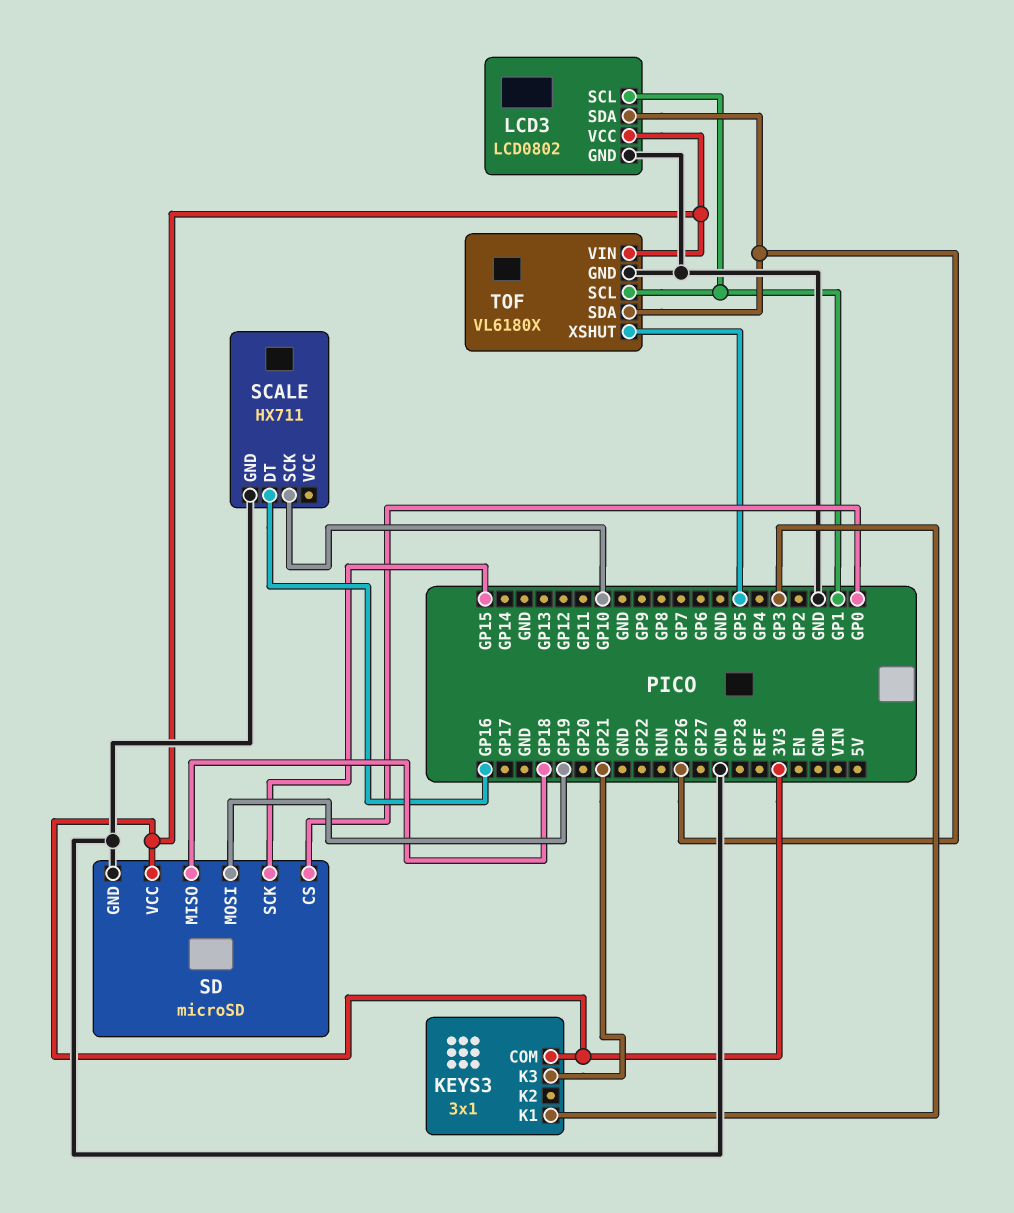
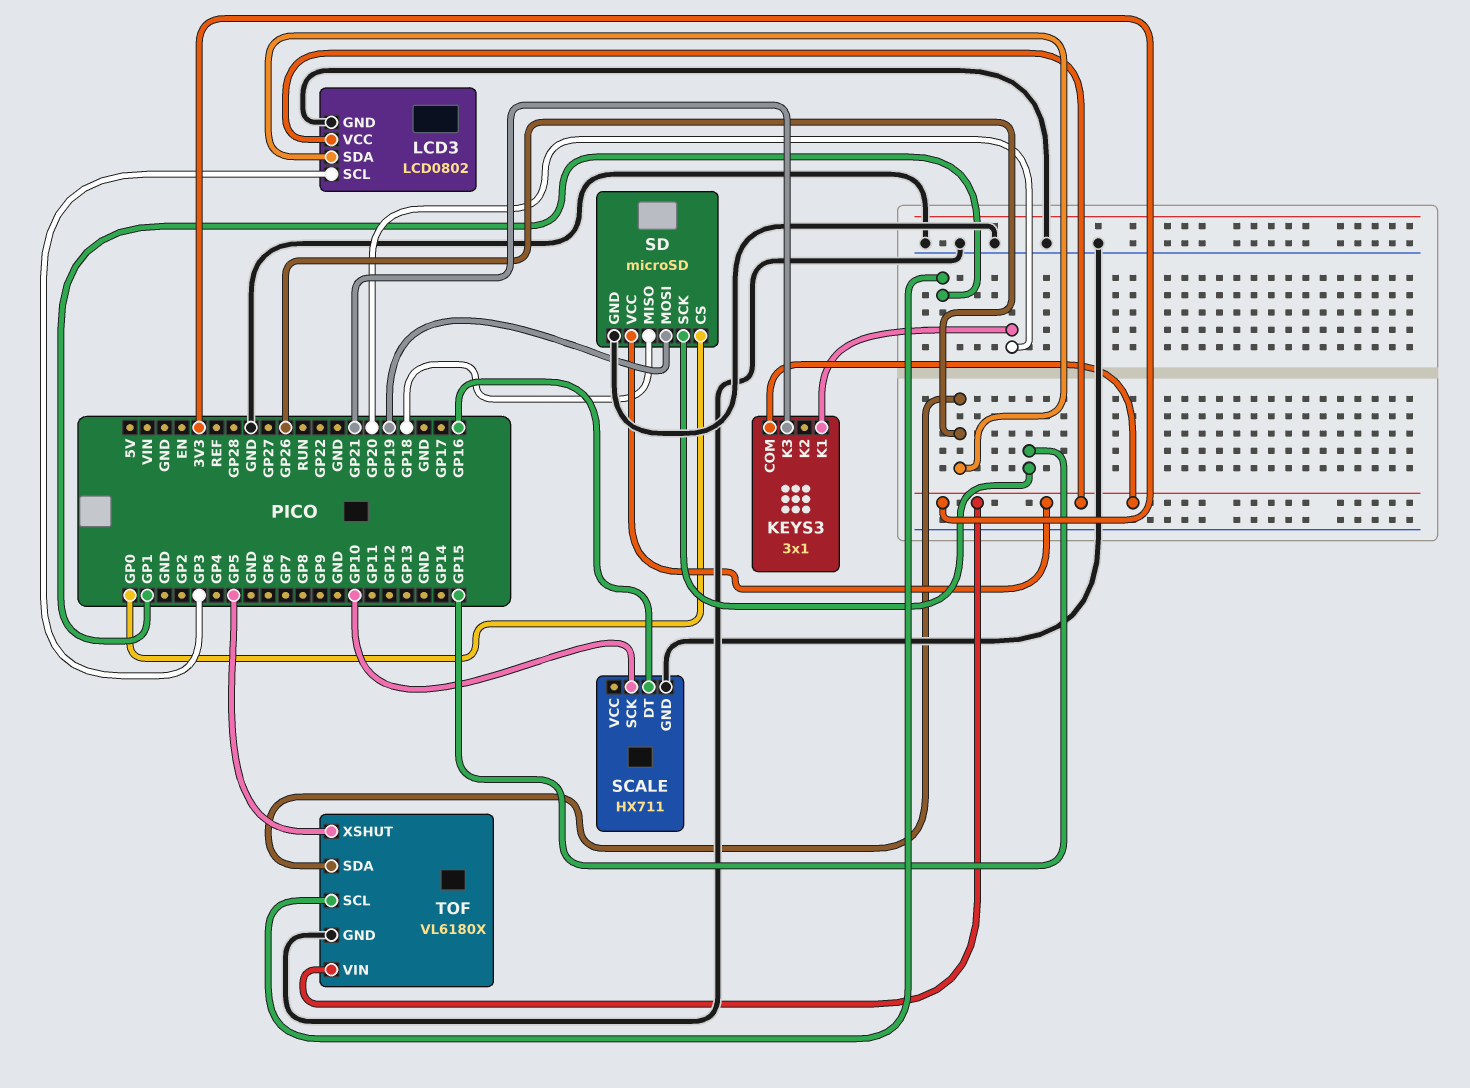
KEYS3 pin K1: GP3 -> GP20
LCD3 pin SCL: GP1 -> GP3

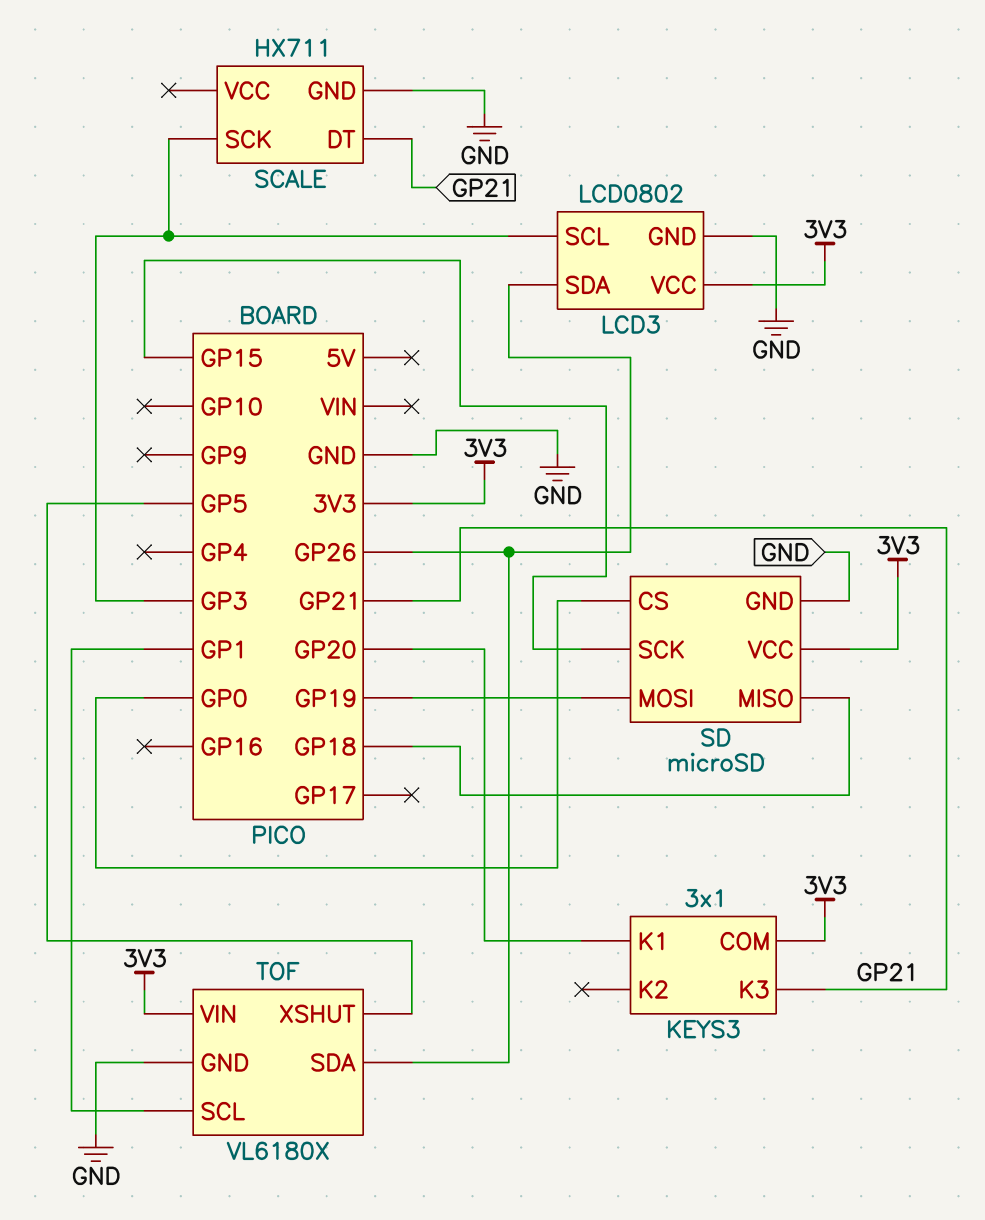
SCALE pin DT: GP16 -> GP21
SCALE pin SCK: GP10 -> GP3

